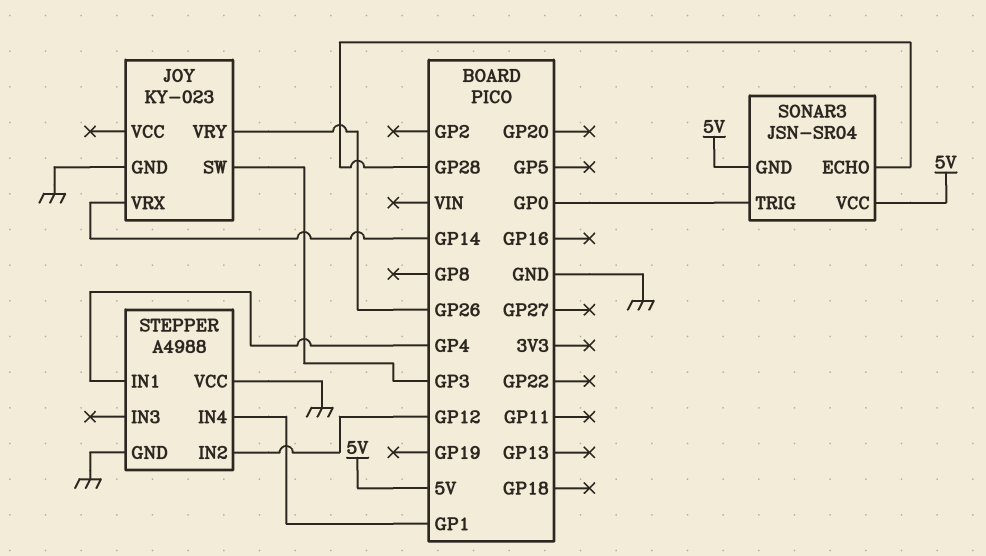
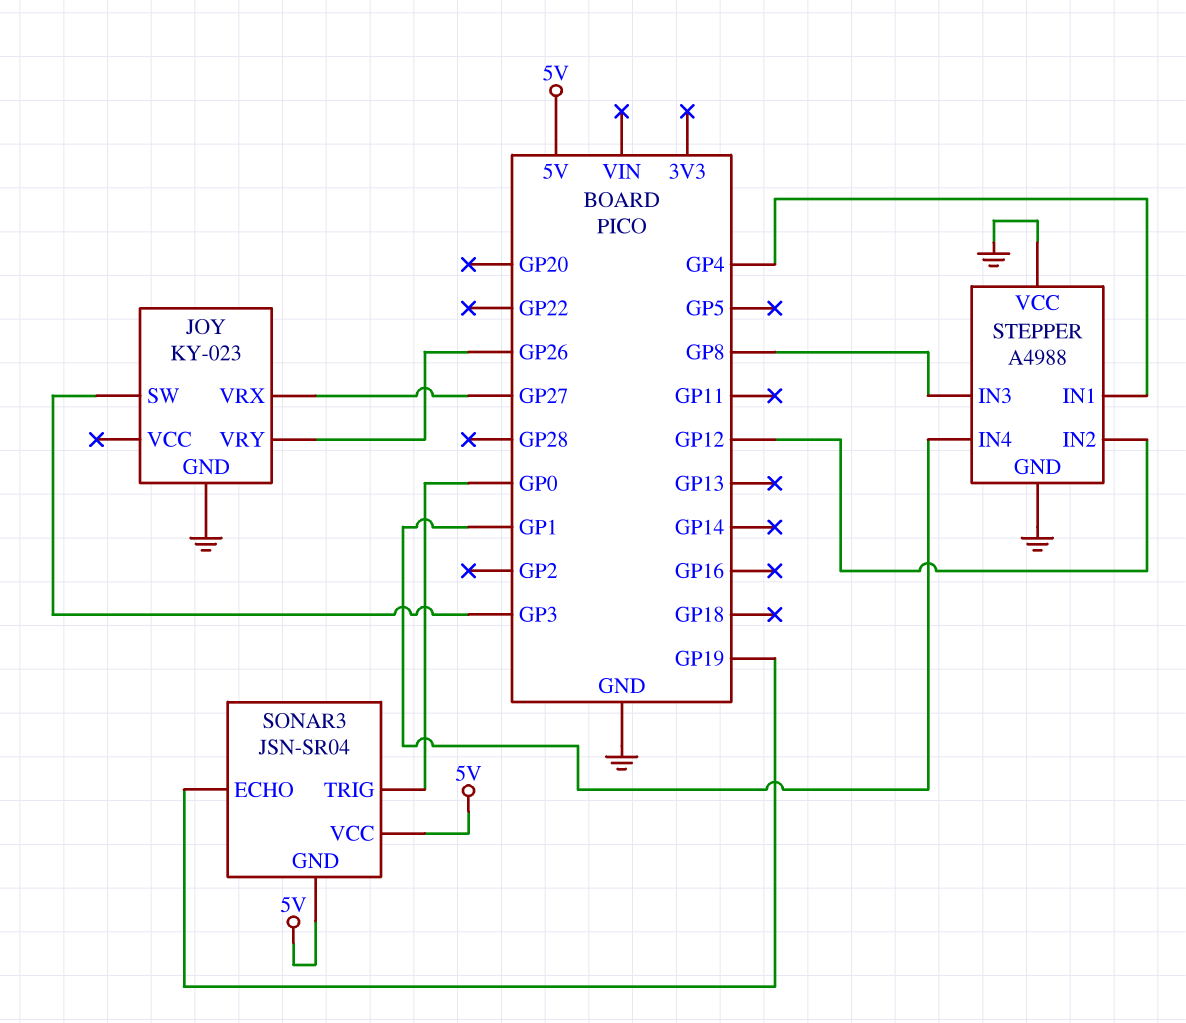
JOY pin VRX: GP14 -> GP27
SONAR3 pin ECHO: GP28 -> GP19
STEPPER pin IN3: none -> GP8

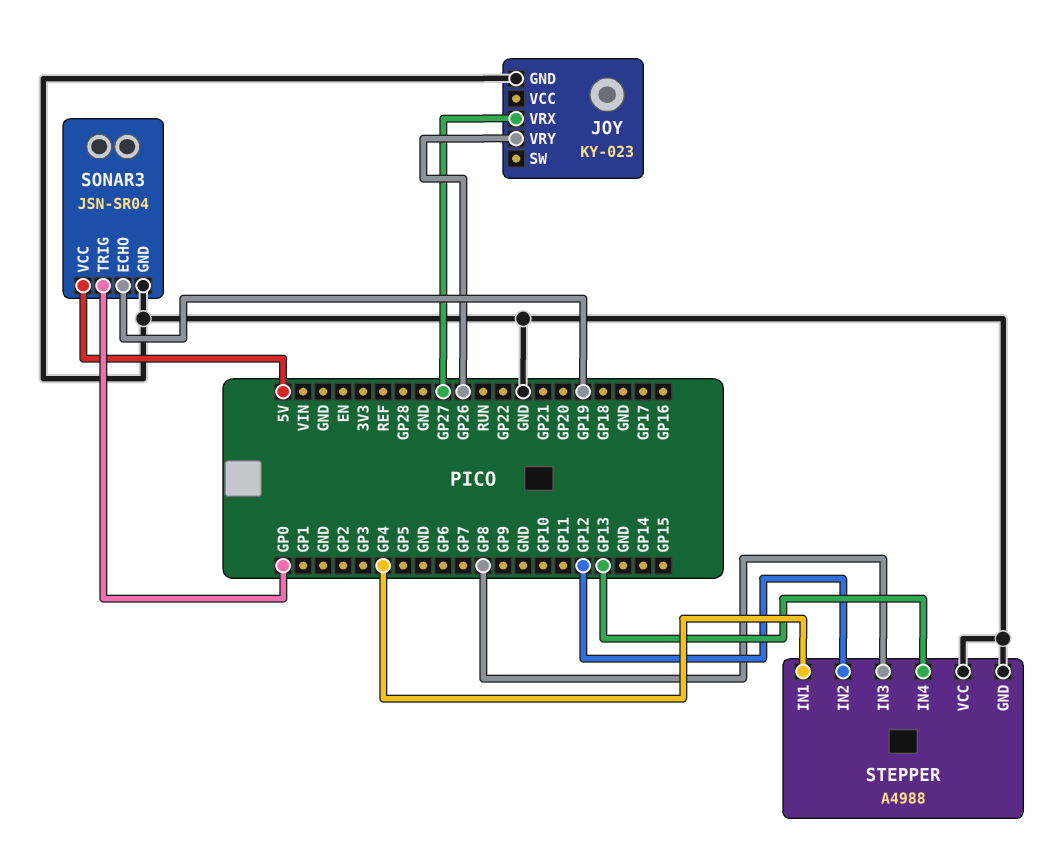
JOY pin SW: GP3 -> none
SONAR3 pin GND: 5V -> GND
STEPPER pin IN4: GP1 -> GP13

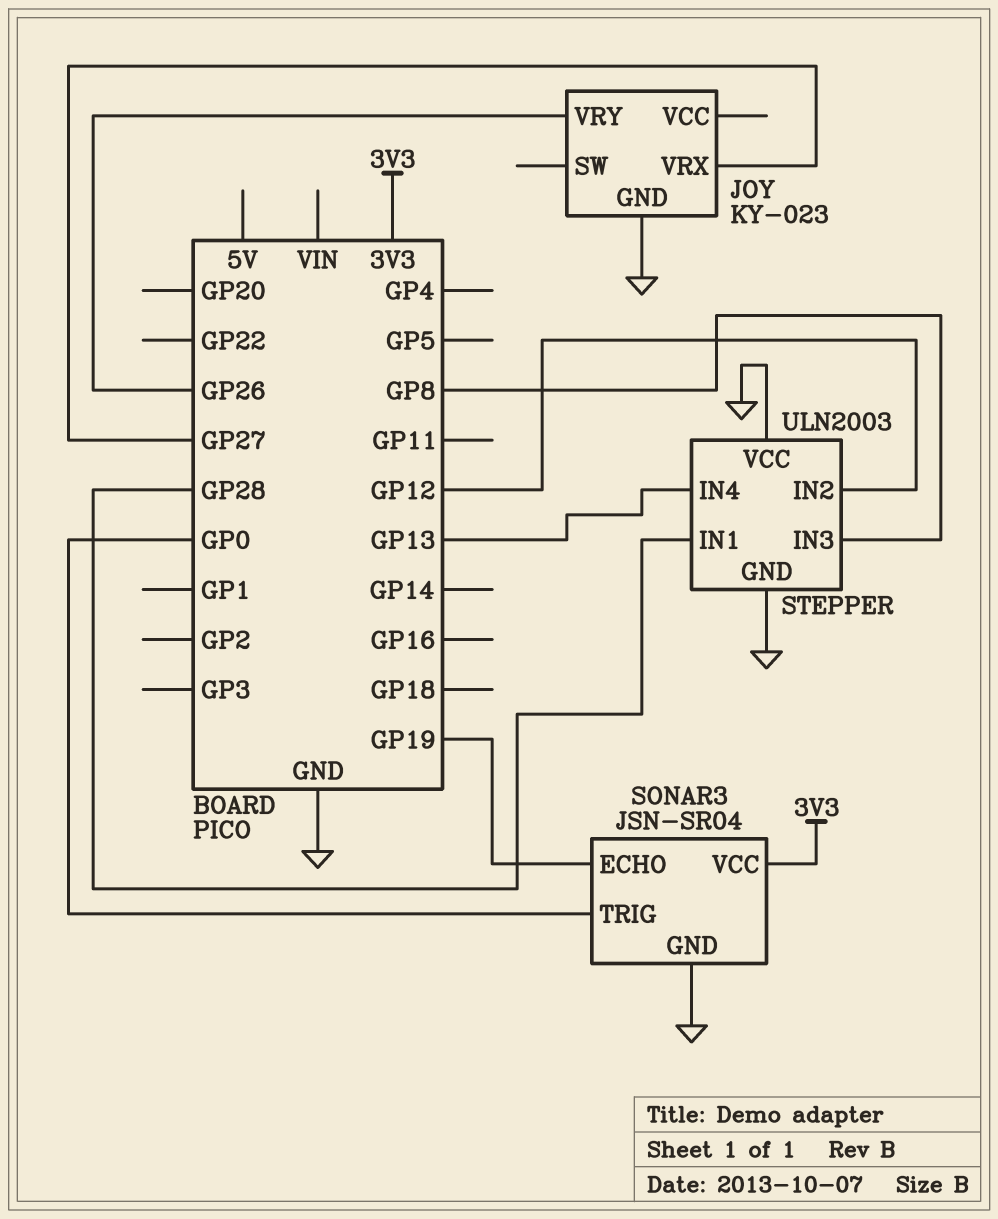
SONAR3 pin VCC: 5V -> 3V3
STEPPER: A4988 -> ULN2003
STEPPER pin IN1: GP4 -> GP28

